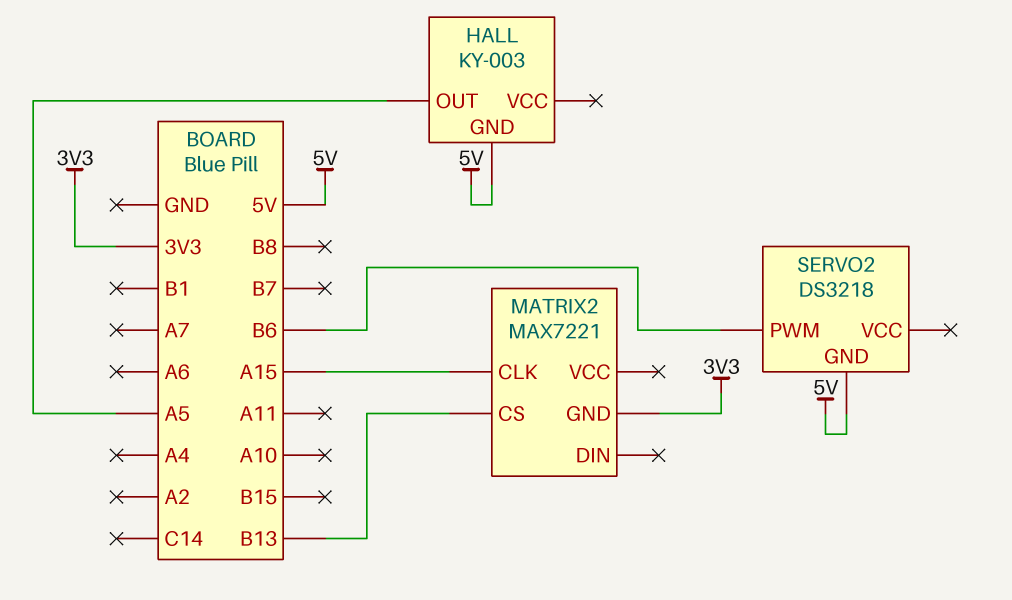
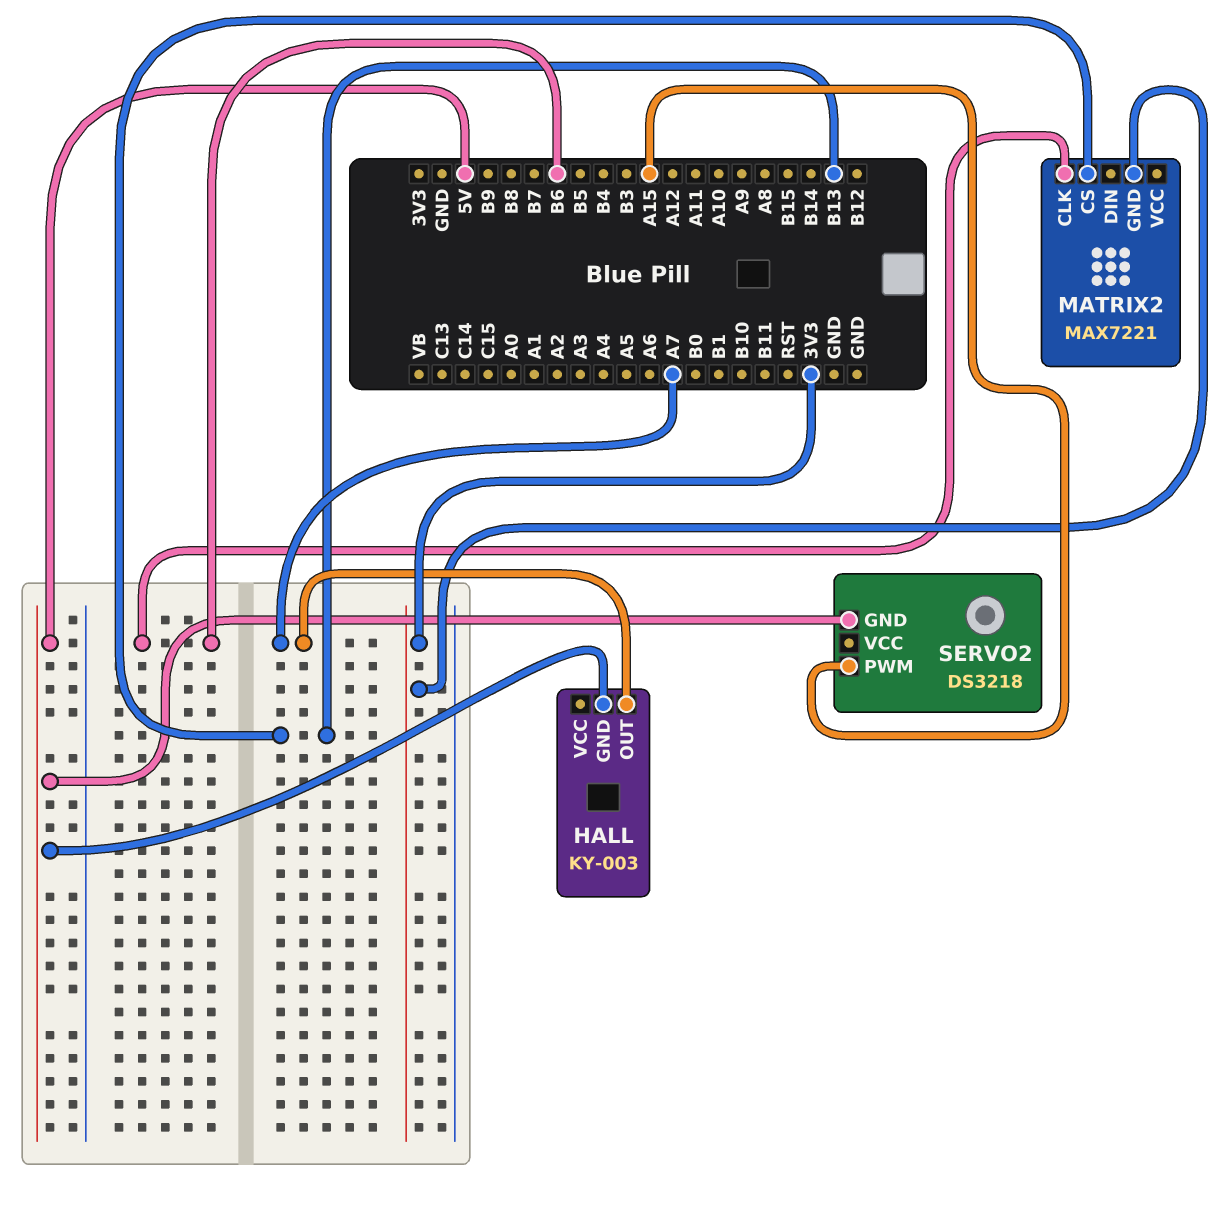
HALL pin OUT: A5 -> A7
MATRIX2 pin CLK: A15 -> B6
SERVO2 pin PWM: B6 -> A15

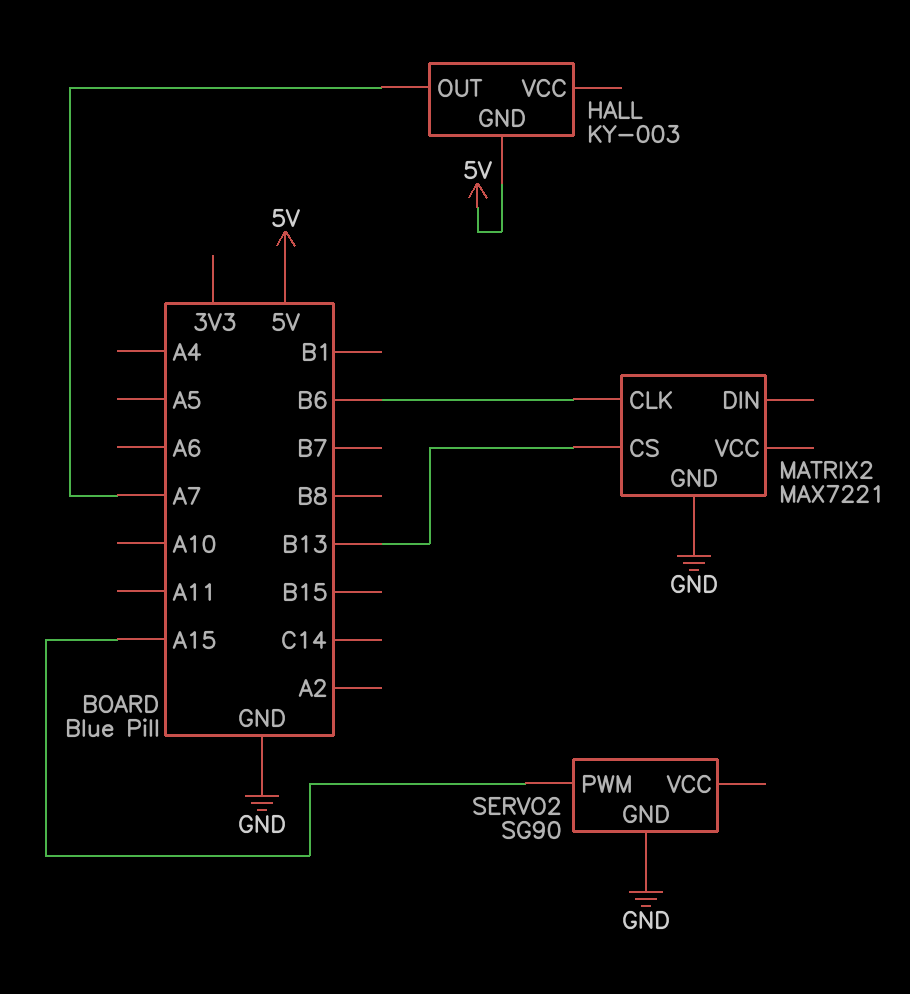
MATRIX2 pin GND: 3V3 -> GND
SERVO2: DS3218 -> SG90
SERVO2 pin GND: 5V -> GND

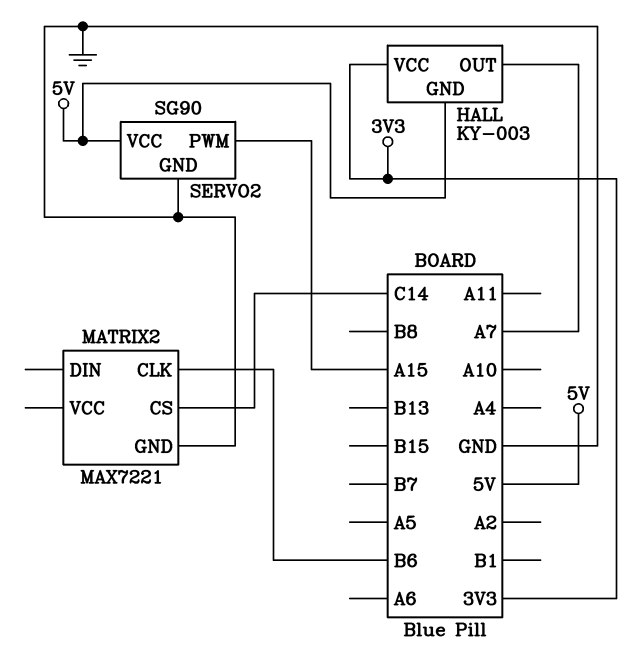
HALL pin VCC: none -> 3V3
MATRIX2 pin CS: B13 -> C14
SERVO2 pin VCC: none -> 5V

